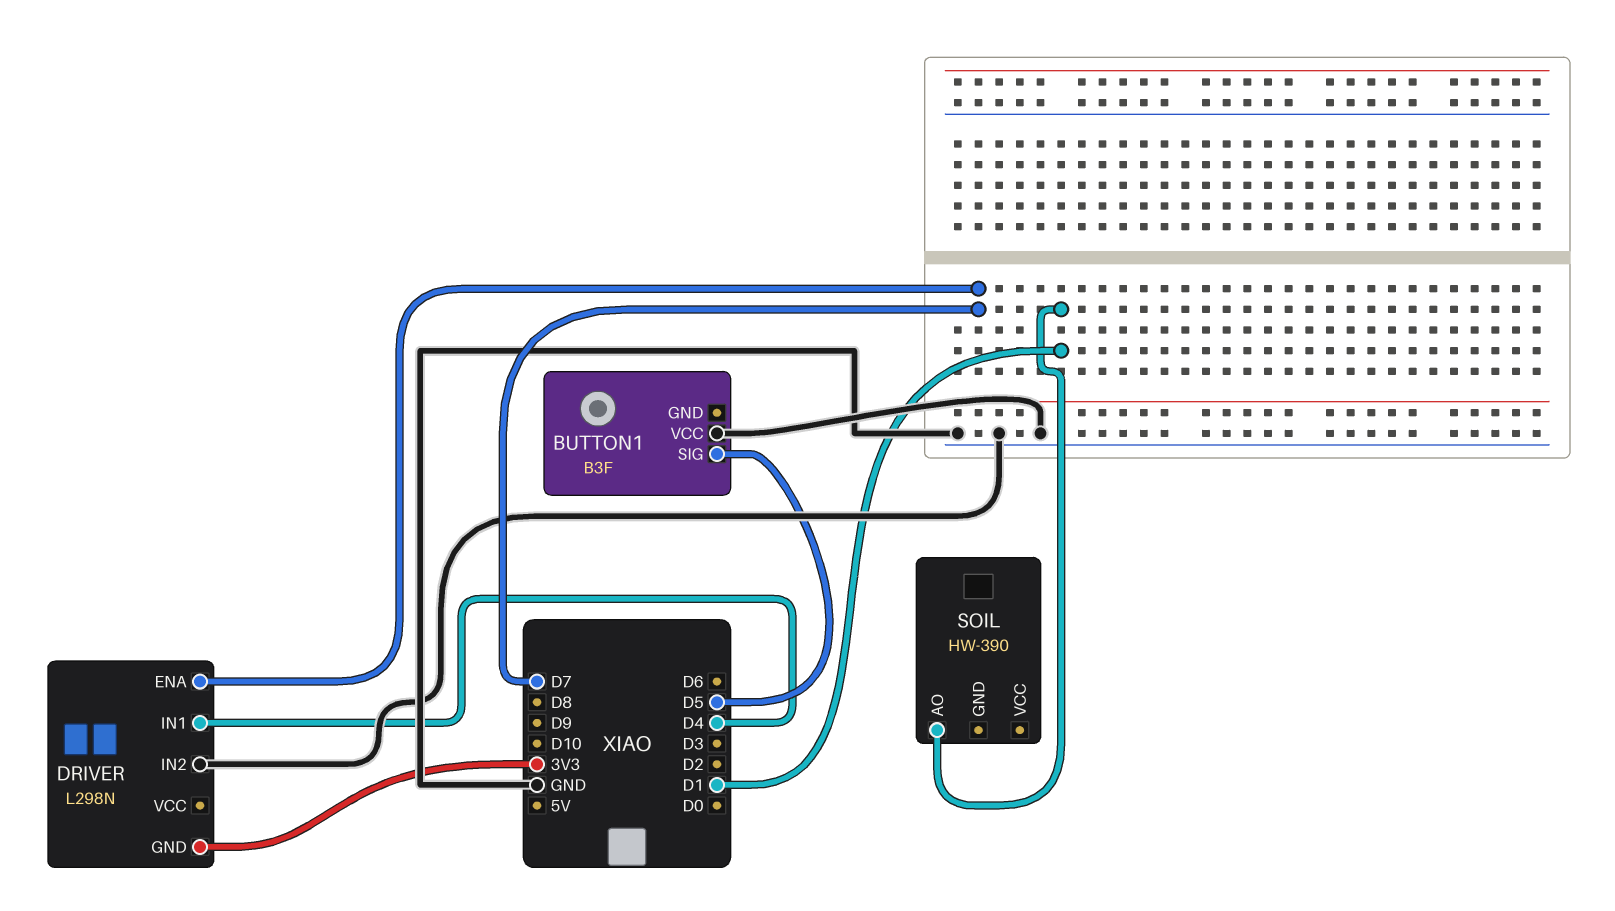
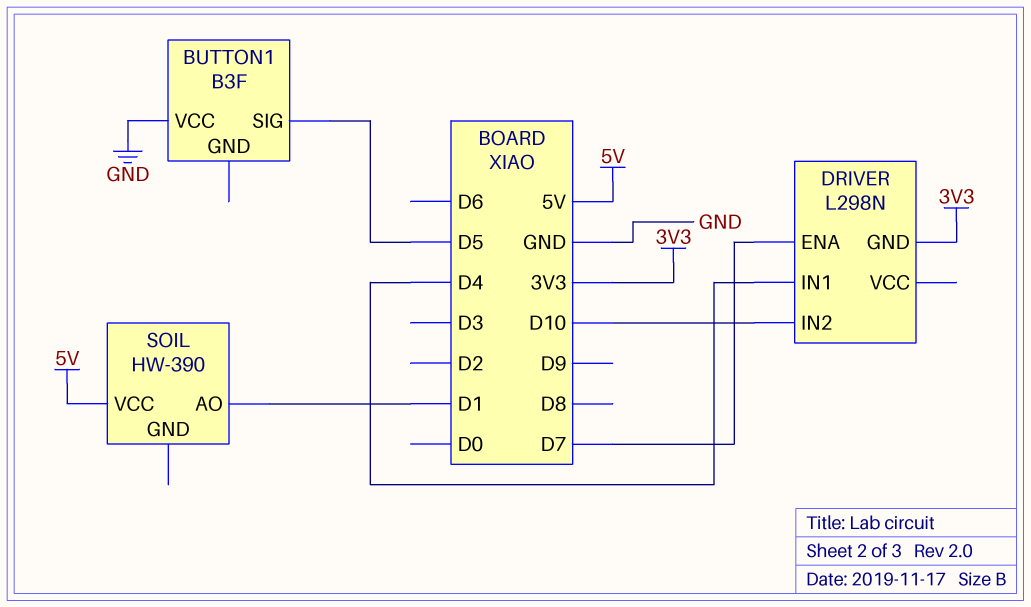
DRIVER pin IN2: GND -> D10
SOIL pin VCC: none -> 5V

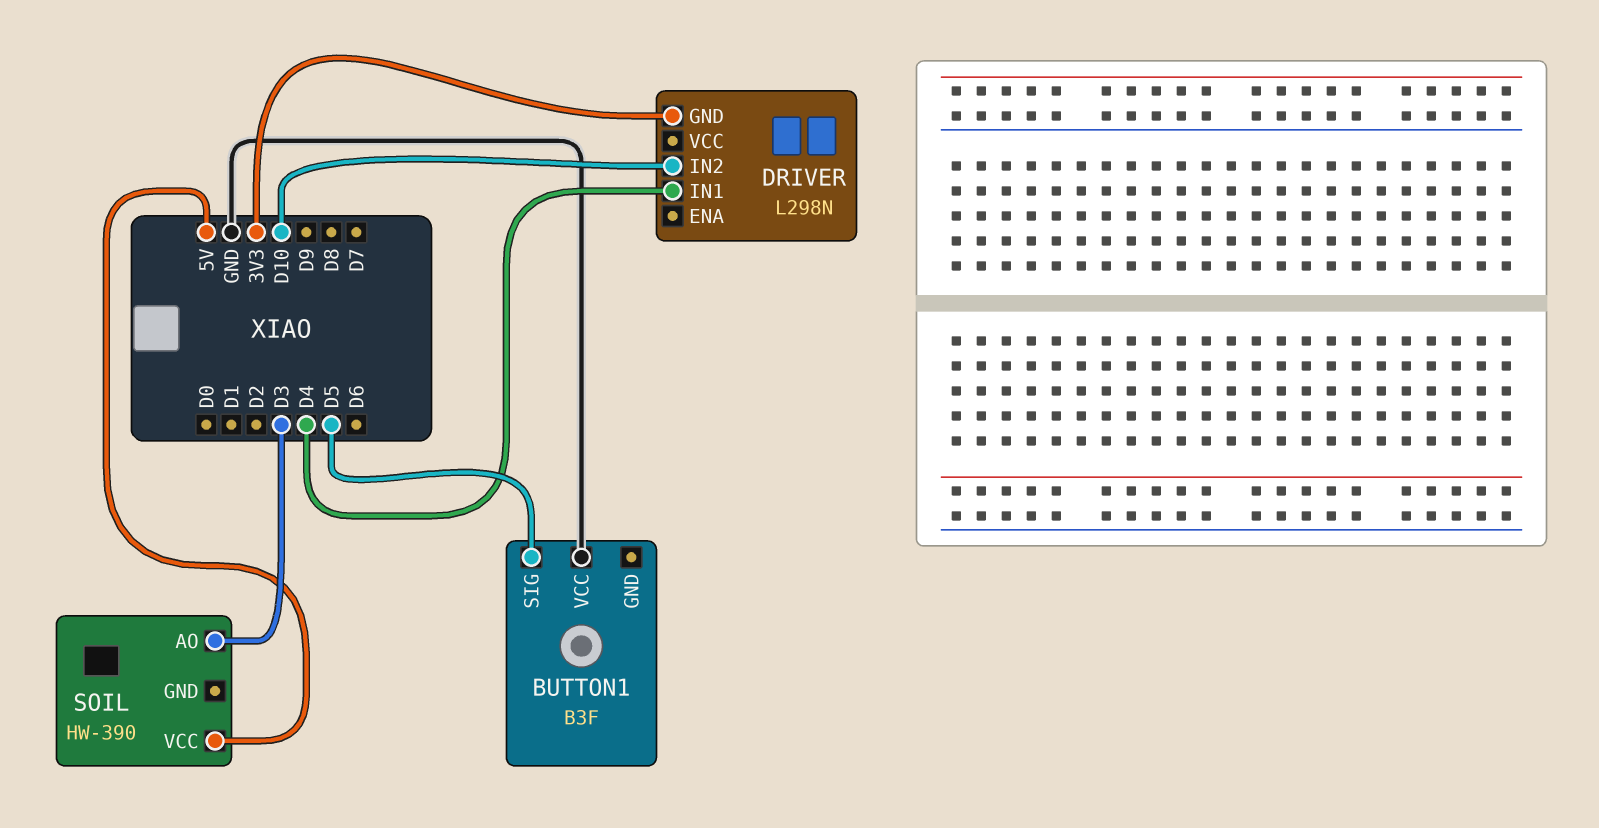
DRIVER pin ENA: D7 -> none
SOIL pin AO: D1 -> D3

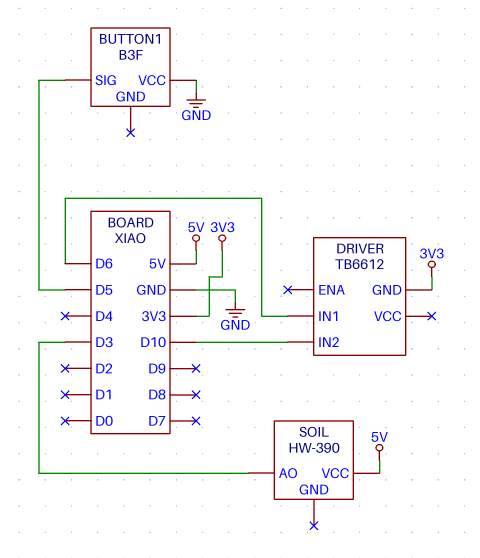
DRIVER: L298N -> TB6612
DRIVER pin IN1: D4 -> D6

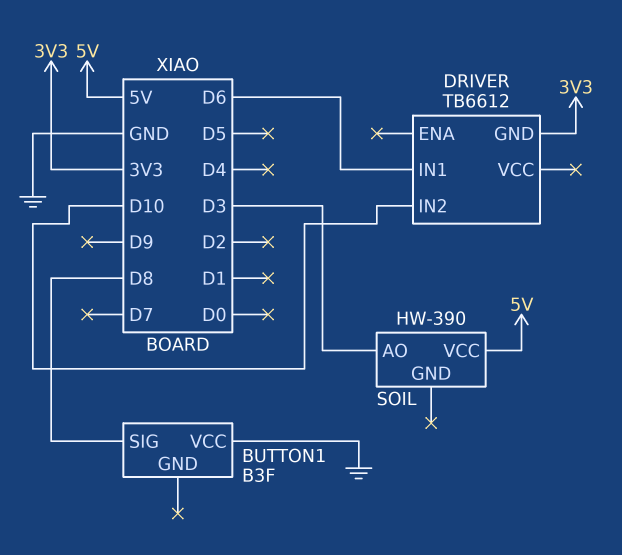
BUTTON1 pin SIG: D5 -> D8

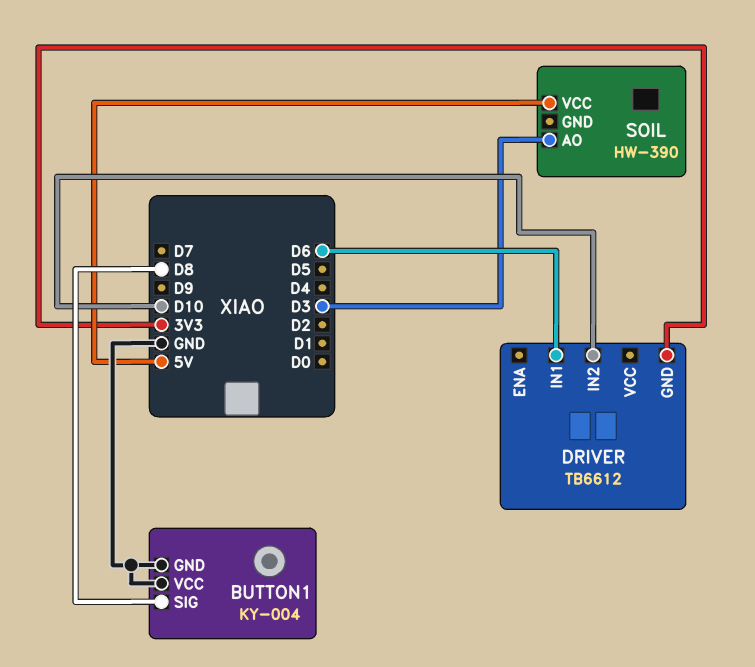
BUTTON1: B3F -> KY-004
BUTTON1 pin GND: none -> GND

